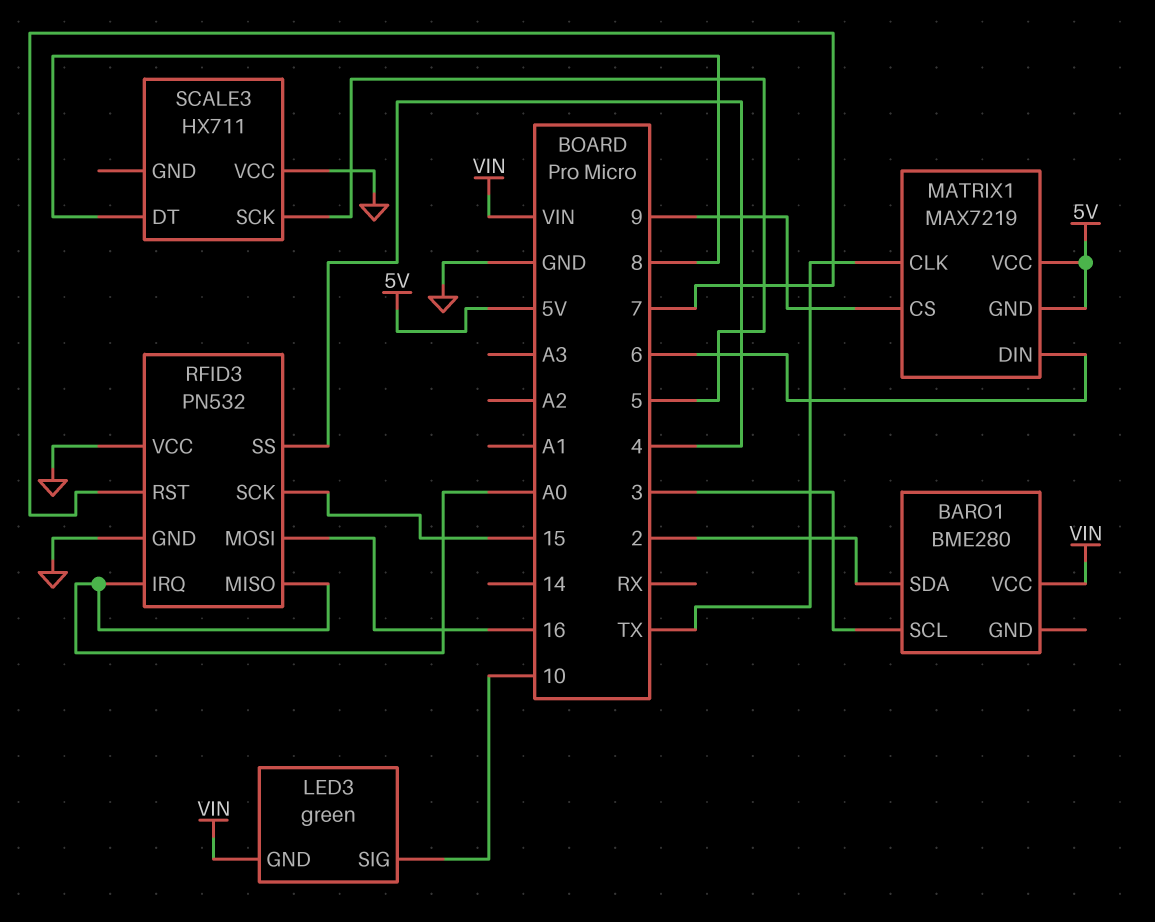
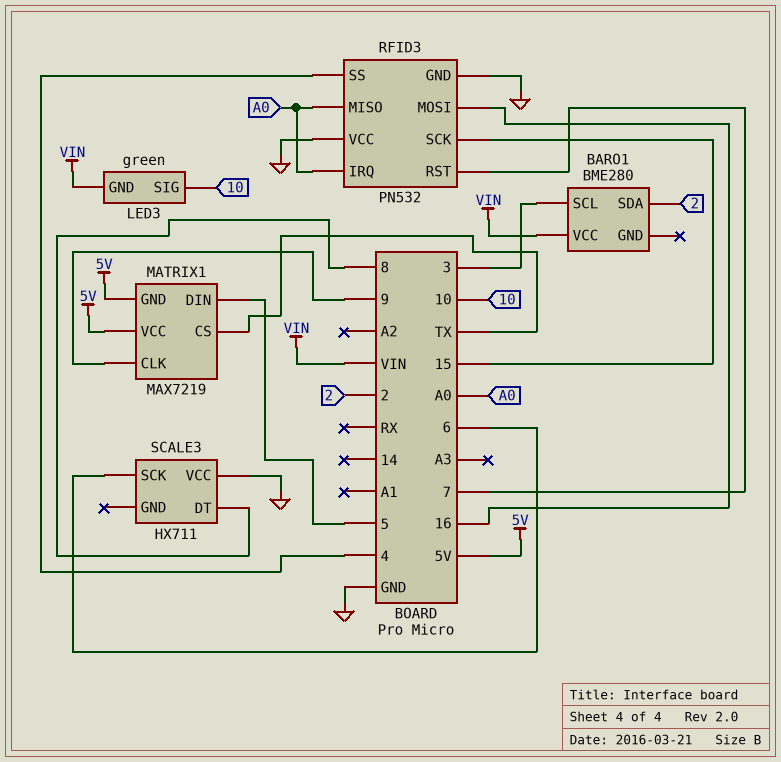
MATRIX1 pin CLK: TX -> 9
MATRIX1 pin CS: 9 -> TX
MATRIX1 pin DIN: 6 -> 5
SCALE3 pin SCK: 5 -> 6

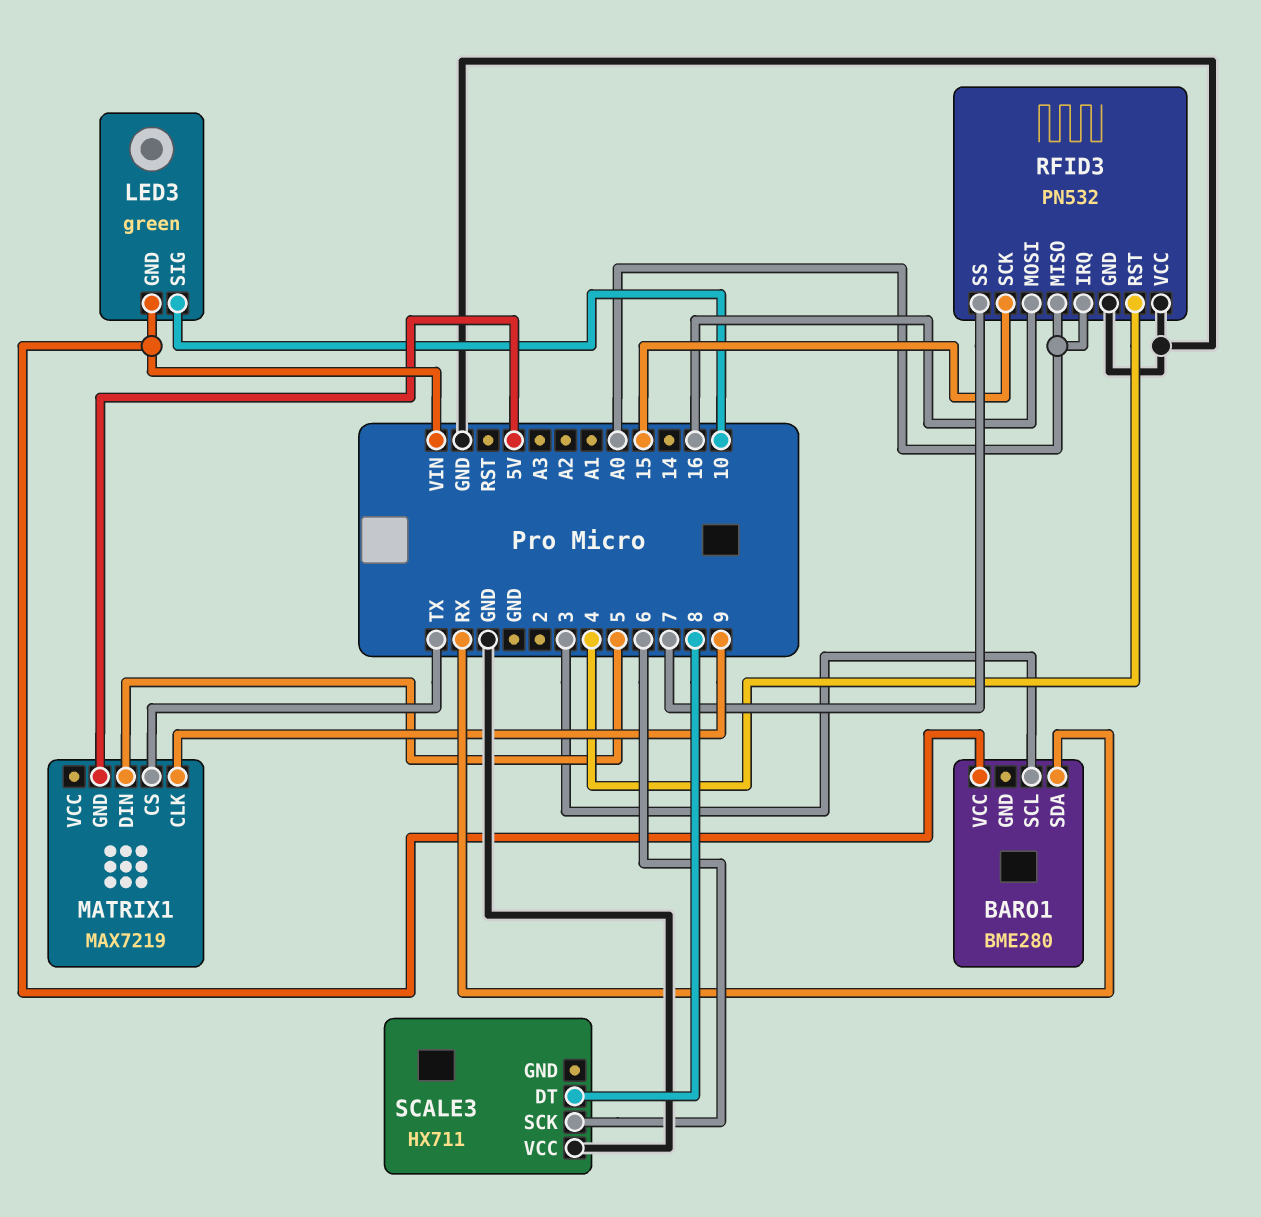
BARO1 pin SDA: 2 -> RX
MATRIX1 pin VCC: 5V -> none
RFID3 pin RST: 7 -> 4
RFID3 pin SS: 4 -> 7

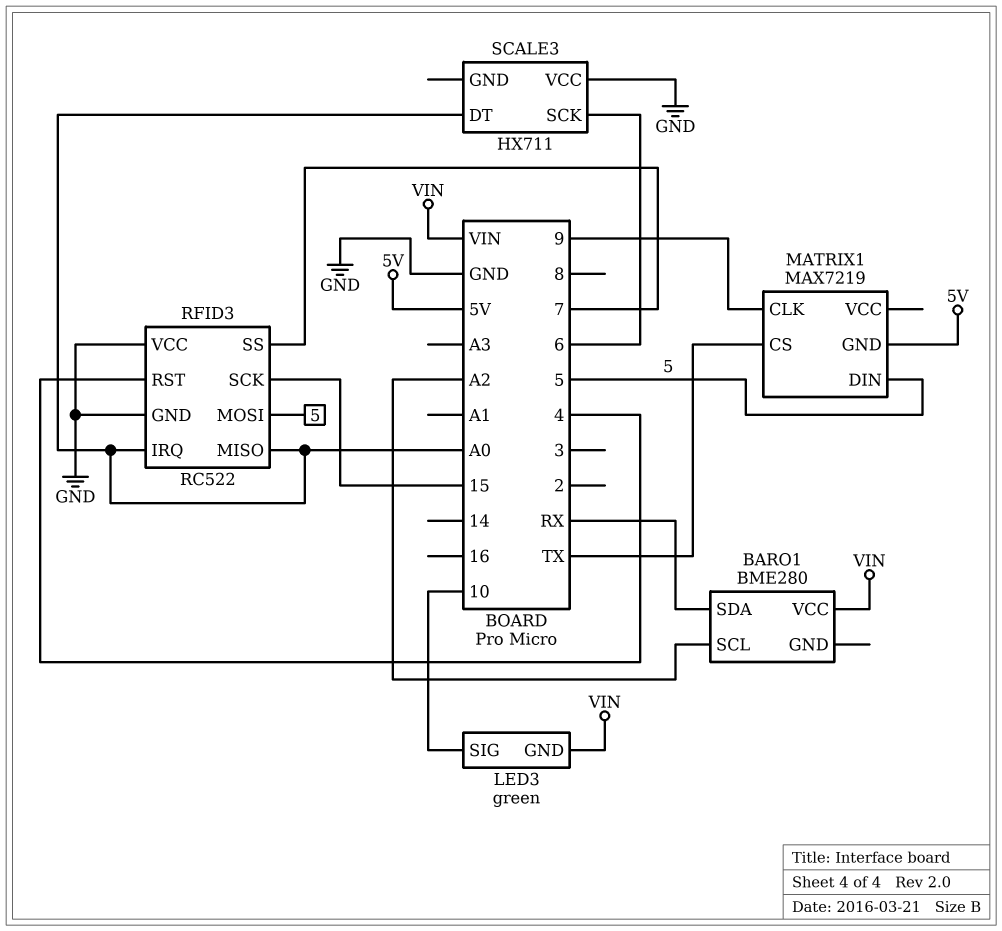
BARO1 pin SCL: 3 -> A2
RFID3: PN532 -> RC522
RFID3 pin MOSI: 16 -> 5
SCALE3 pin DT: 8 -> A0

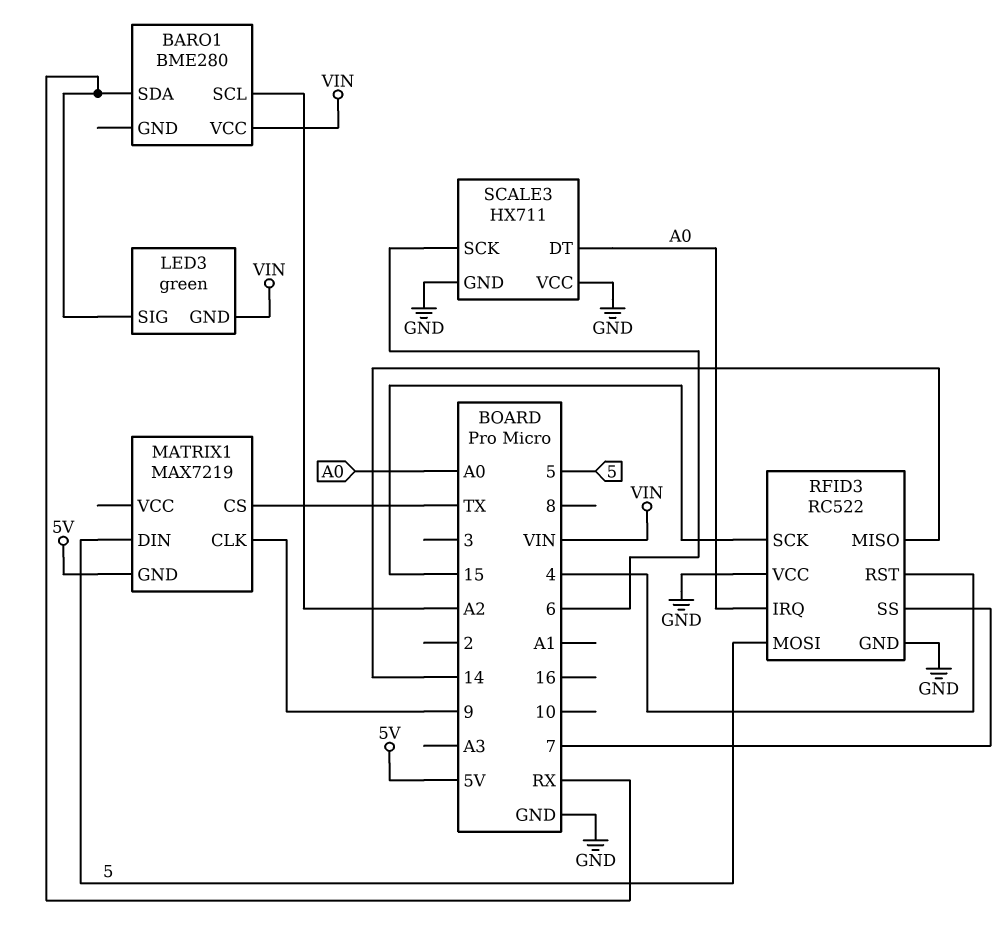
LED3 pin SIG: 10 -> RX
RFID3 pin MISO: A0 -> 14
SCALE3 pin GND: none -> GND

